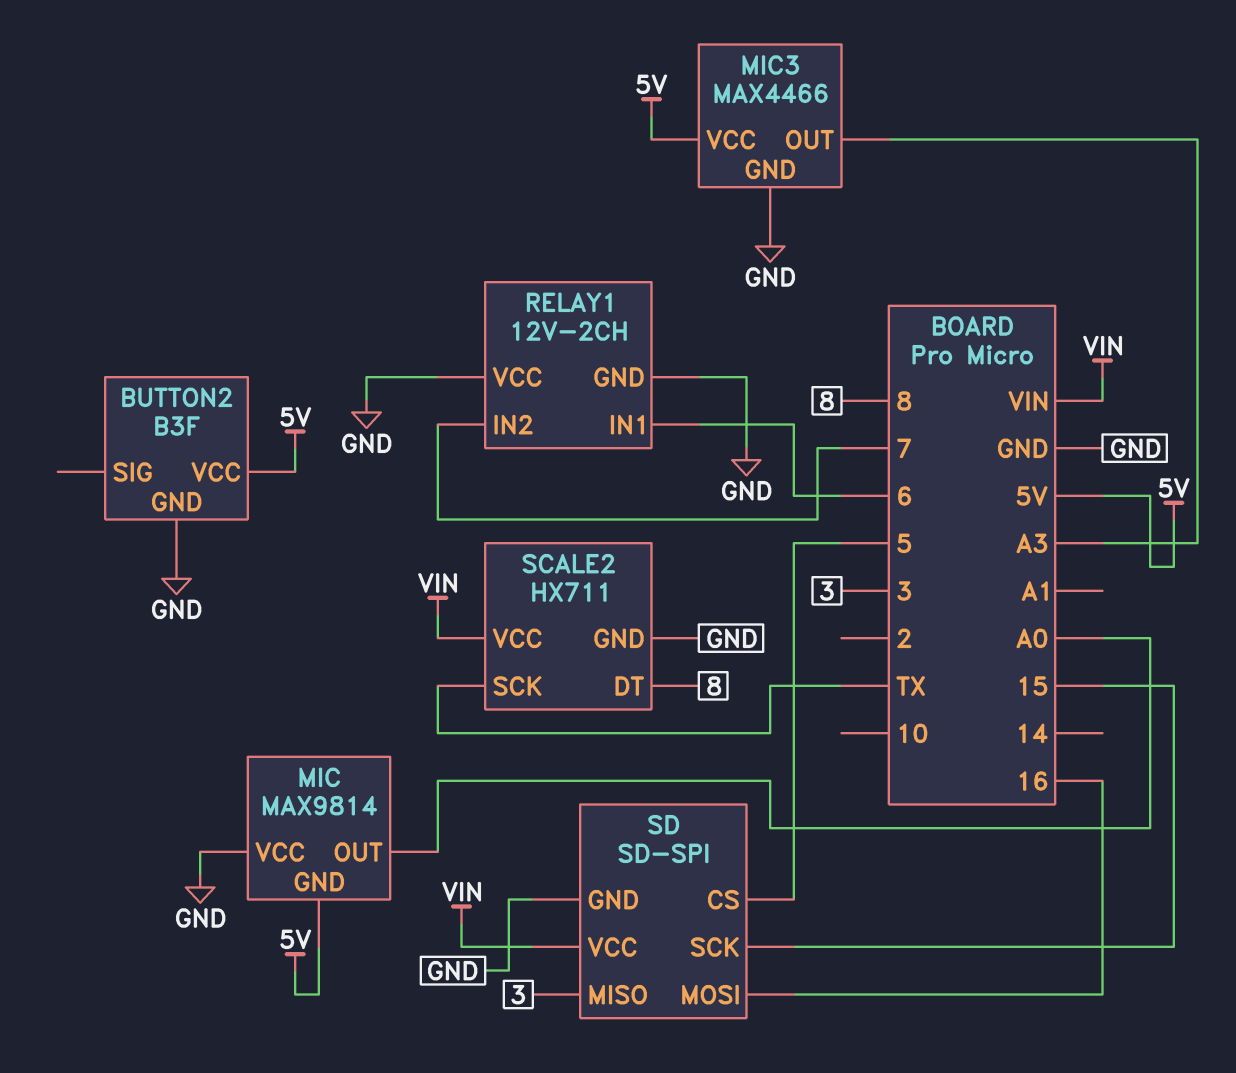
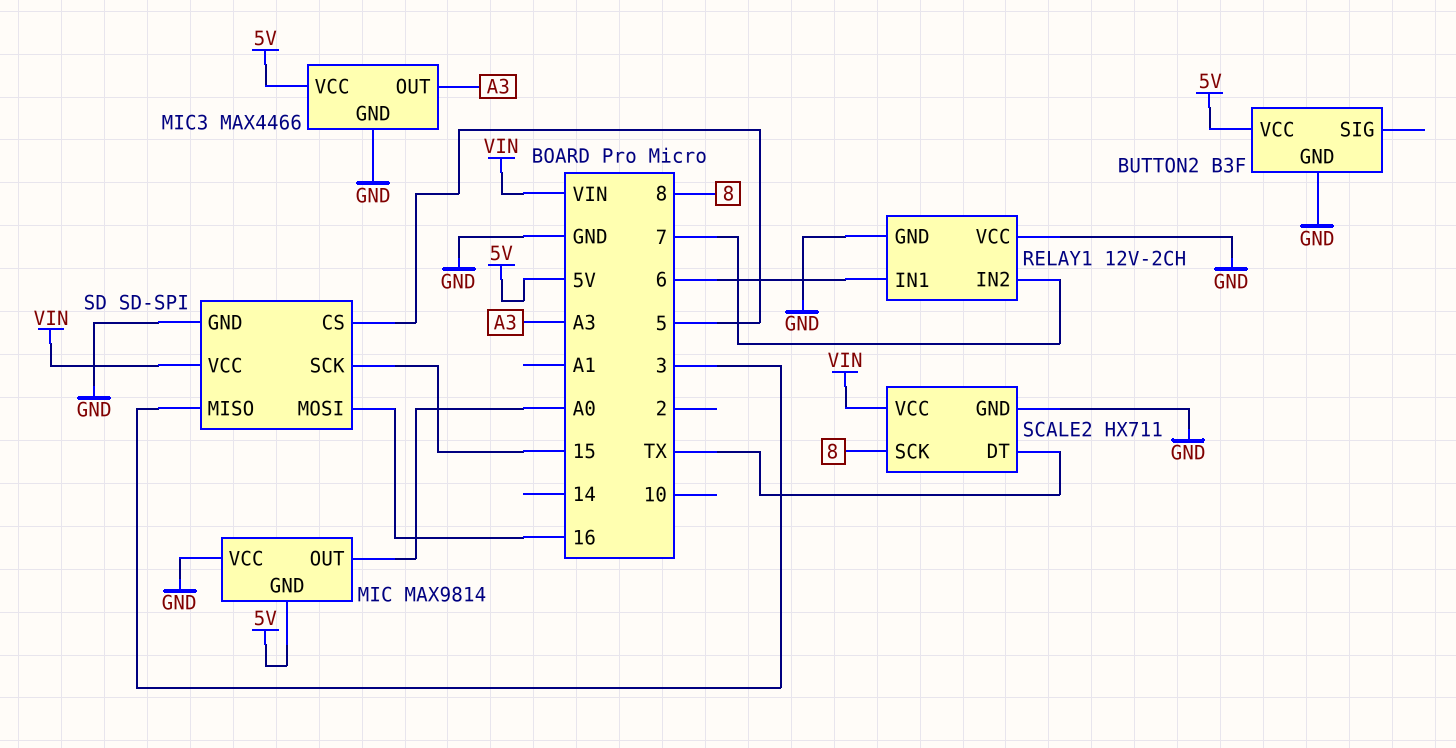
SCALE2 pin DT: 8 -> TX
SCALE2 pin SCK: TX -> 8

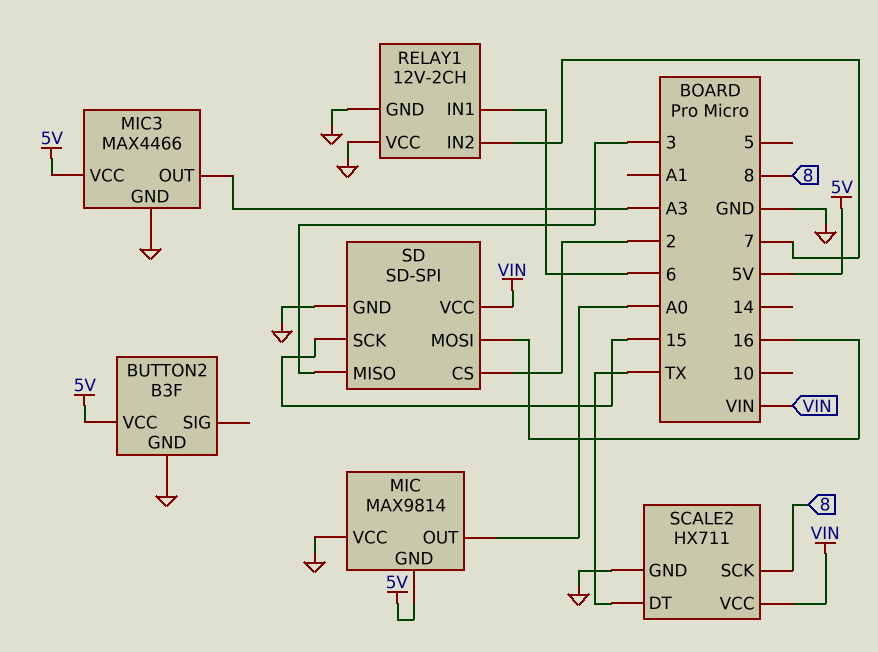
SD pin CS: 5 -> 2

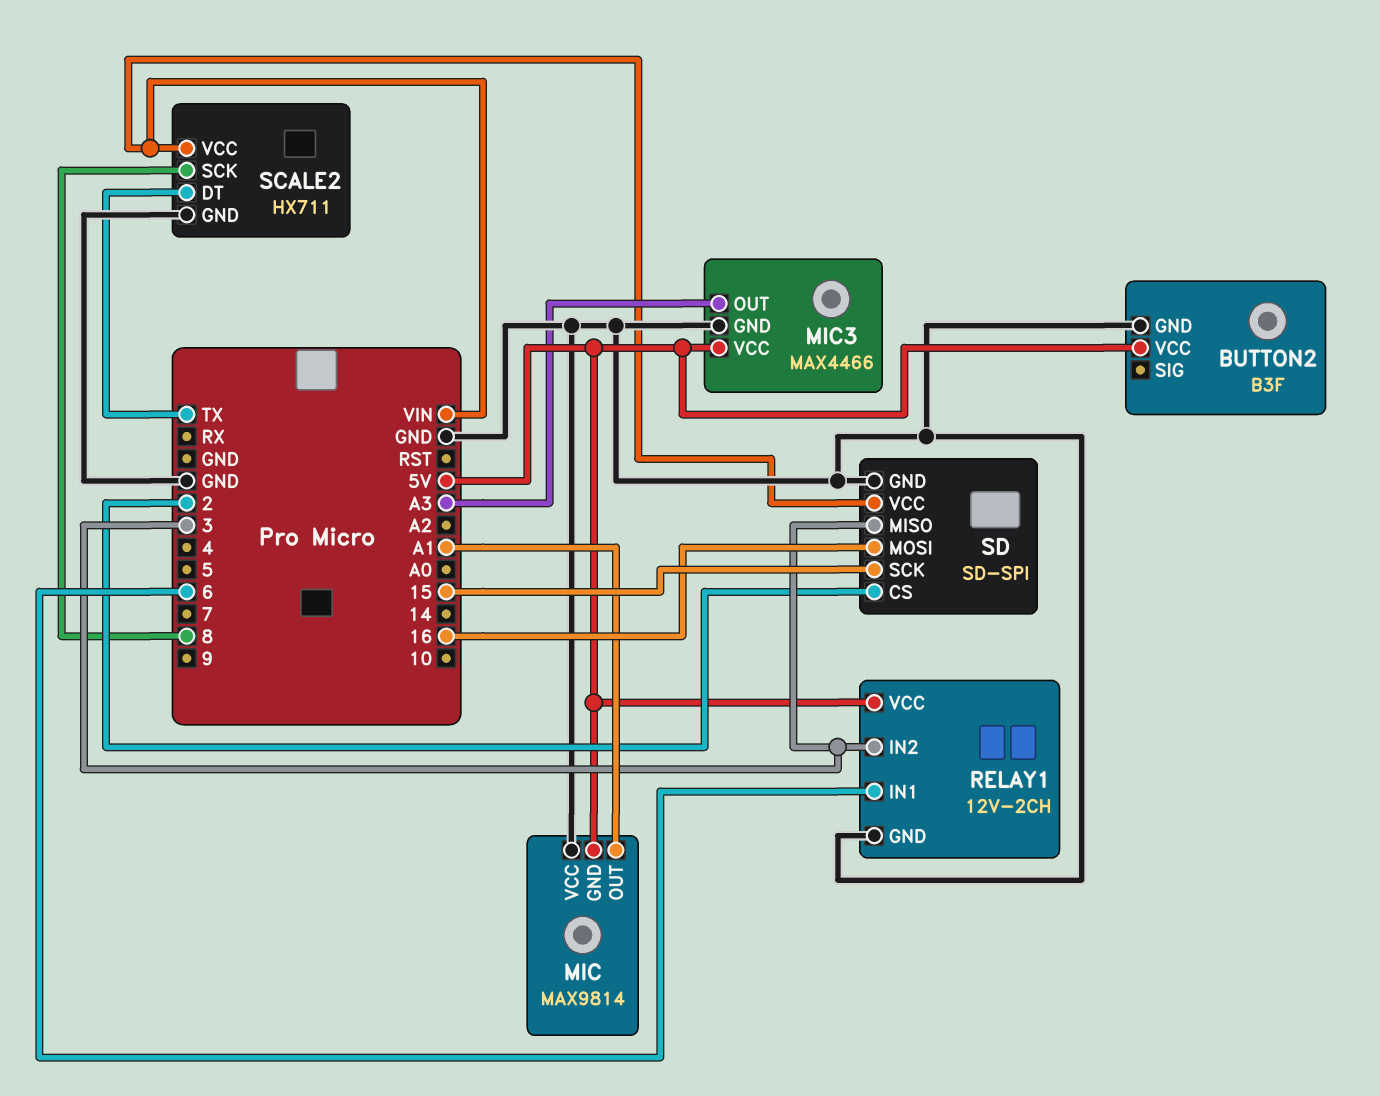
MIC pin OUT: A0 -> A1
RELAY1 pin IN2: 7 -> 3
RELAY1 pin VCC: GND -> 5V

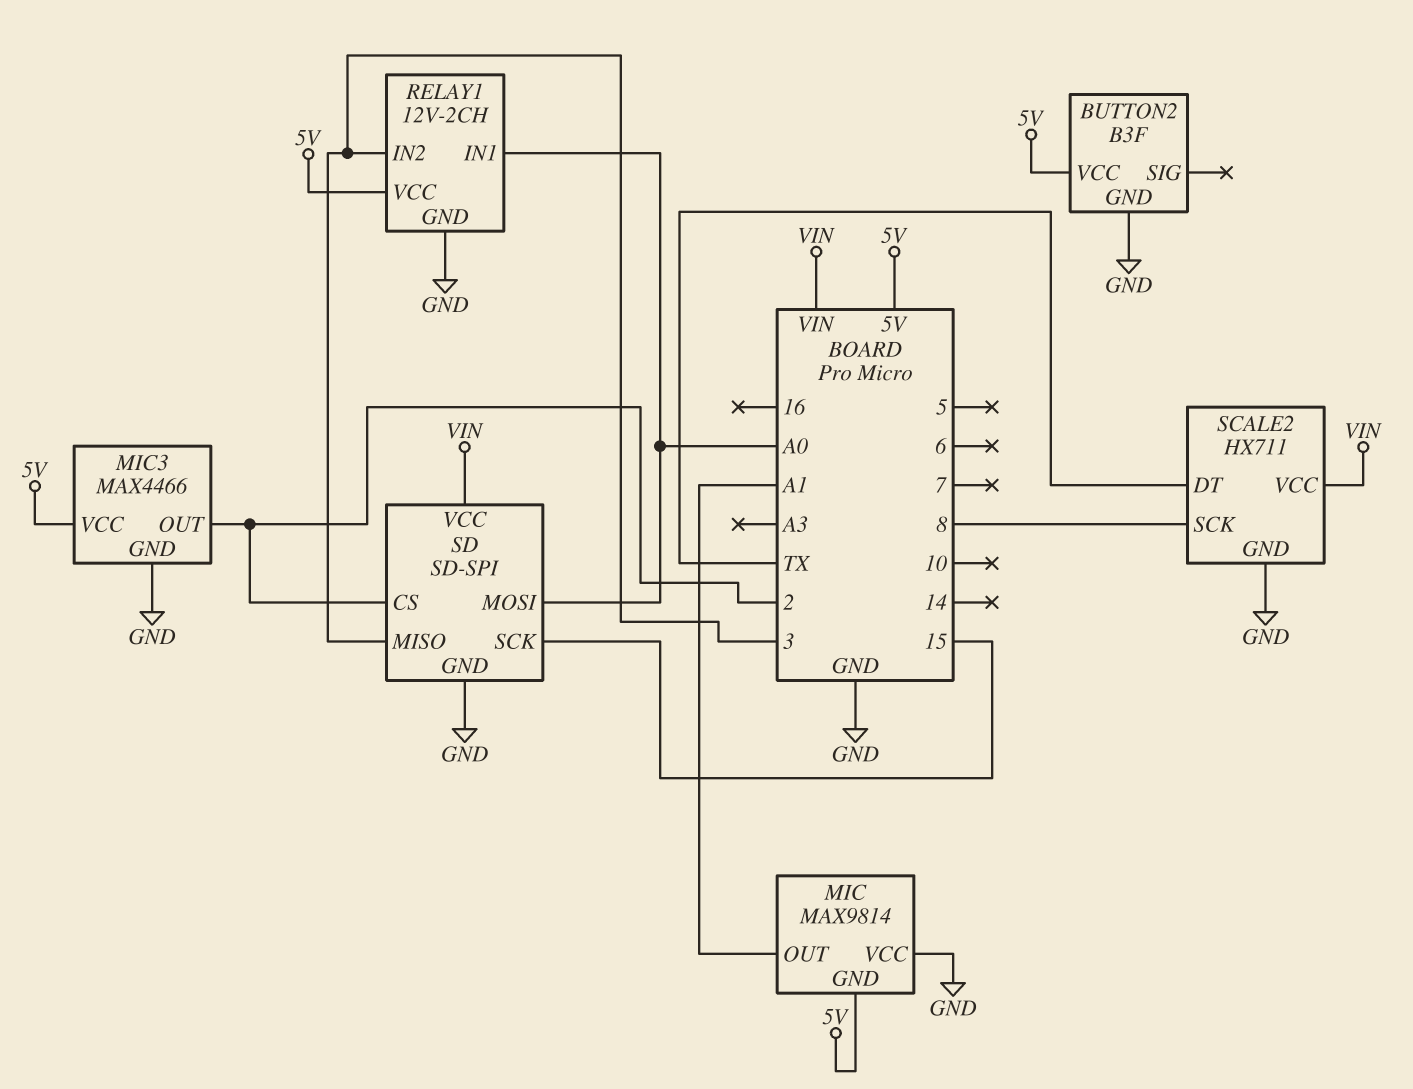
MIC3 pin OUT: A3 -> 2
RELAY1 pin IN1: 6 -> A0
SD pin MOSI: 16 -> A0

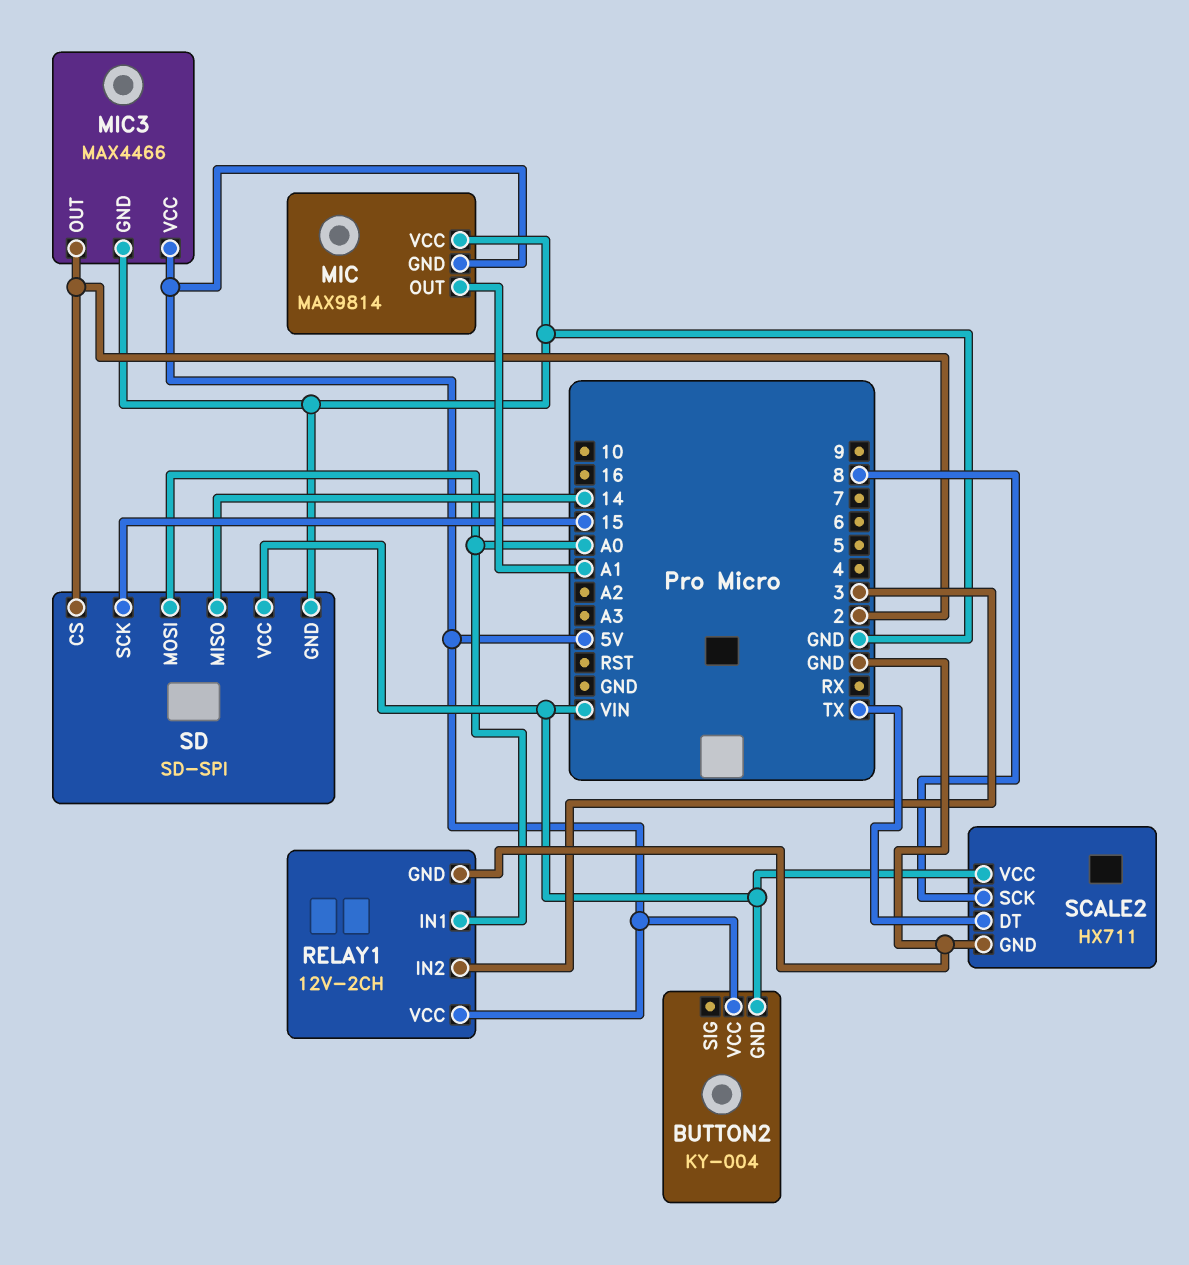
BUTTON2: B3F -> KY-004
BUTTON2 pin GND: GND -> VIN
SD pin MISO: 3 -> 14

